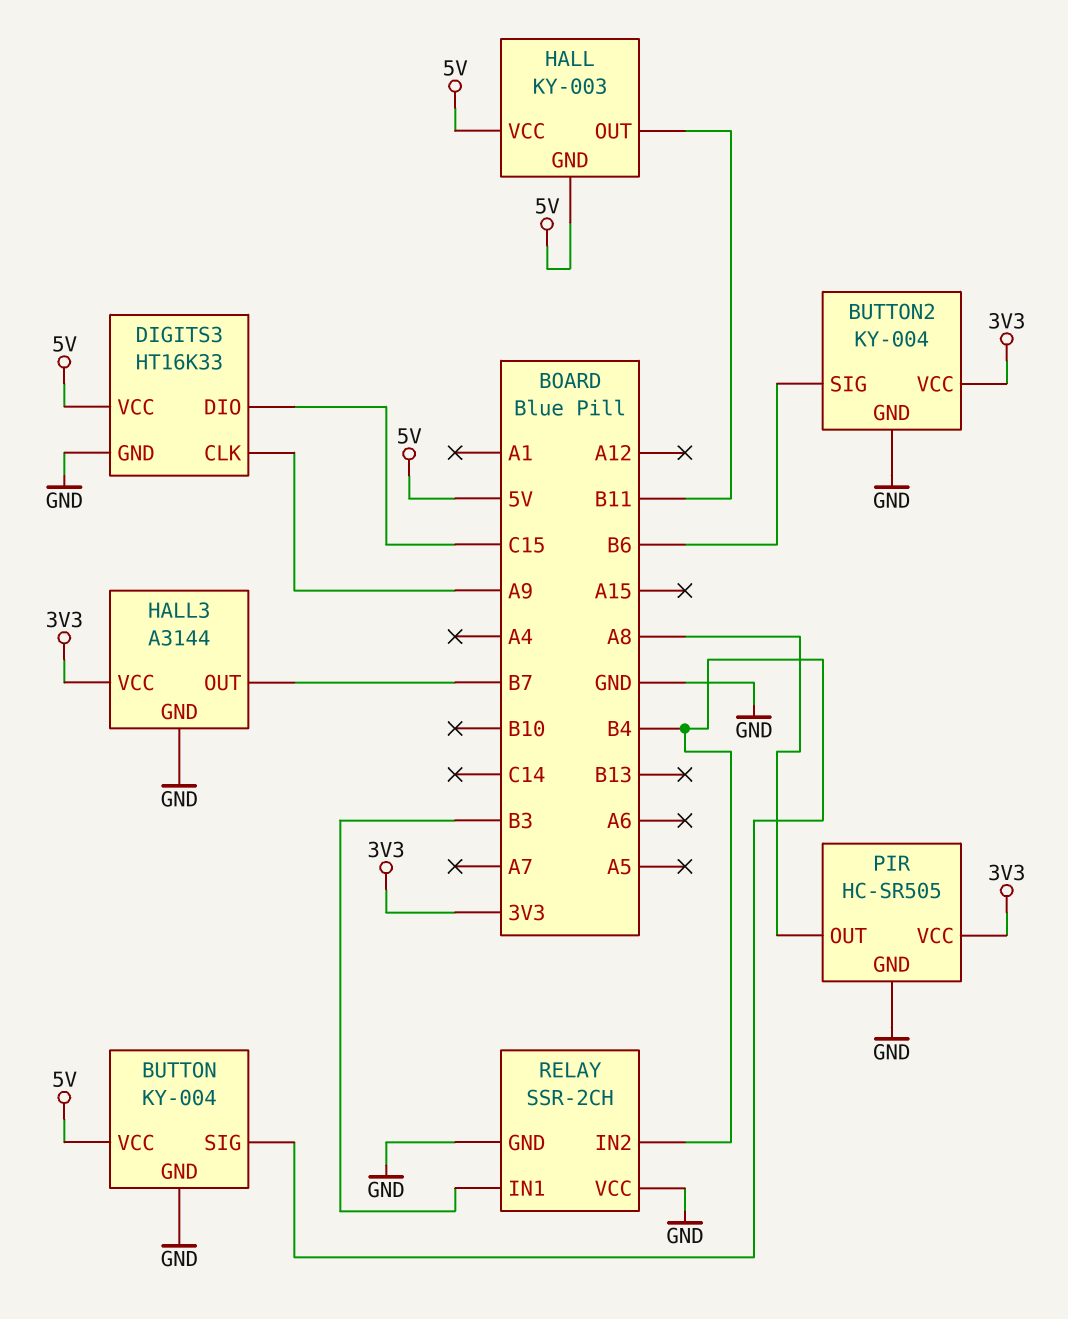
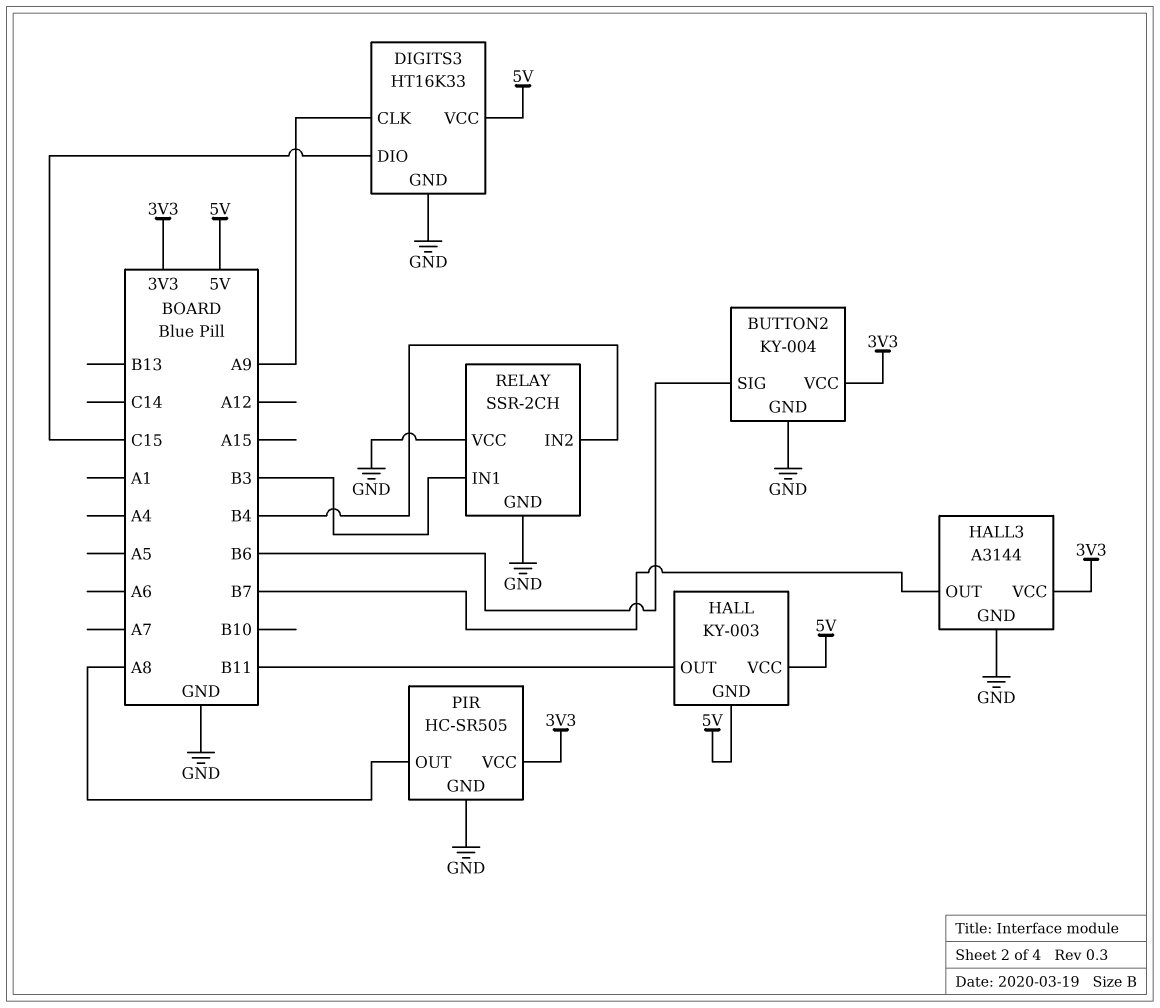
BUTTON: KY-004 -> none
BUTTON pin GND: GND -> none
BUTTON pin SIG: B4 -> none
BUTTON pin VCC: 5V -> none

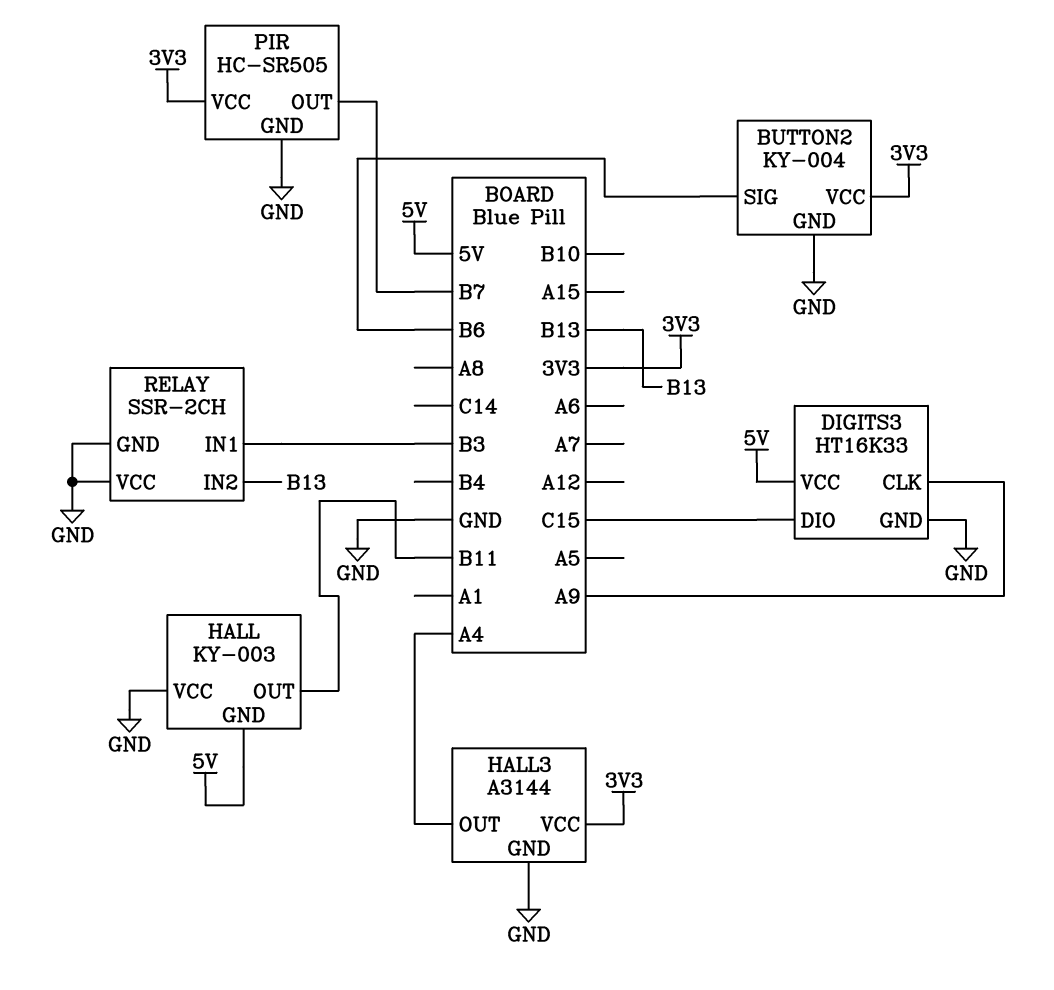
HALL pin VCC: 5V -> GND
HALL3 pin OUT: B7 -> A4
PIR pin OUT: A8 -> B7
RELAY pin IN2: B4 -> B13

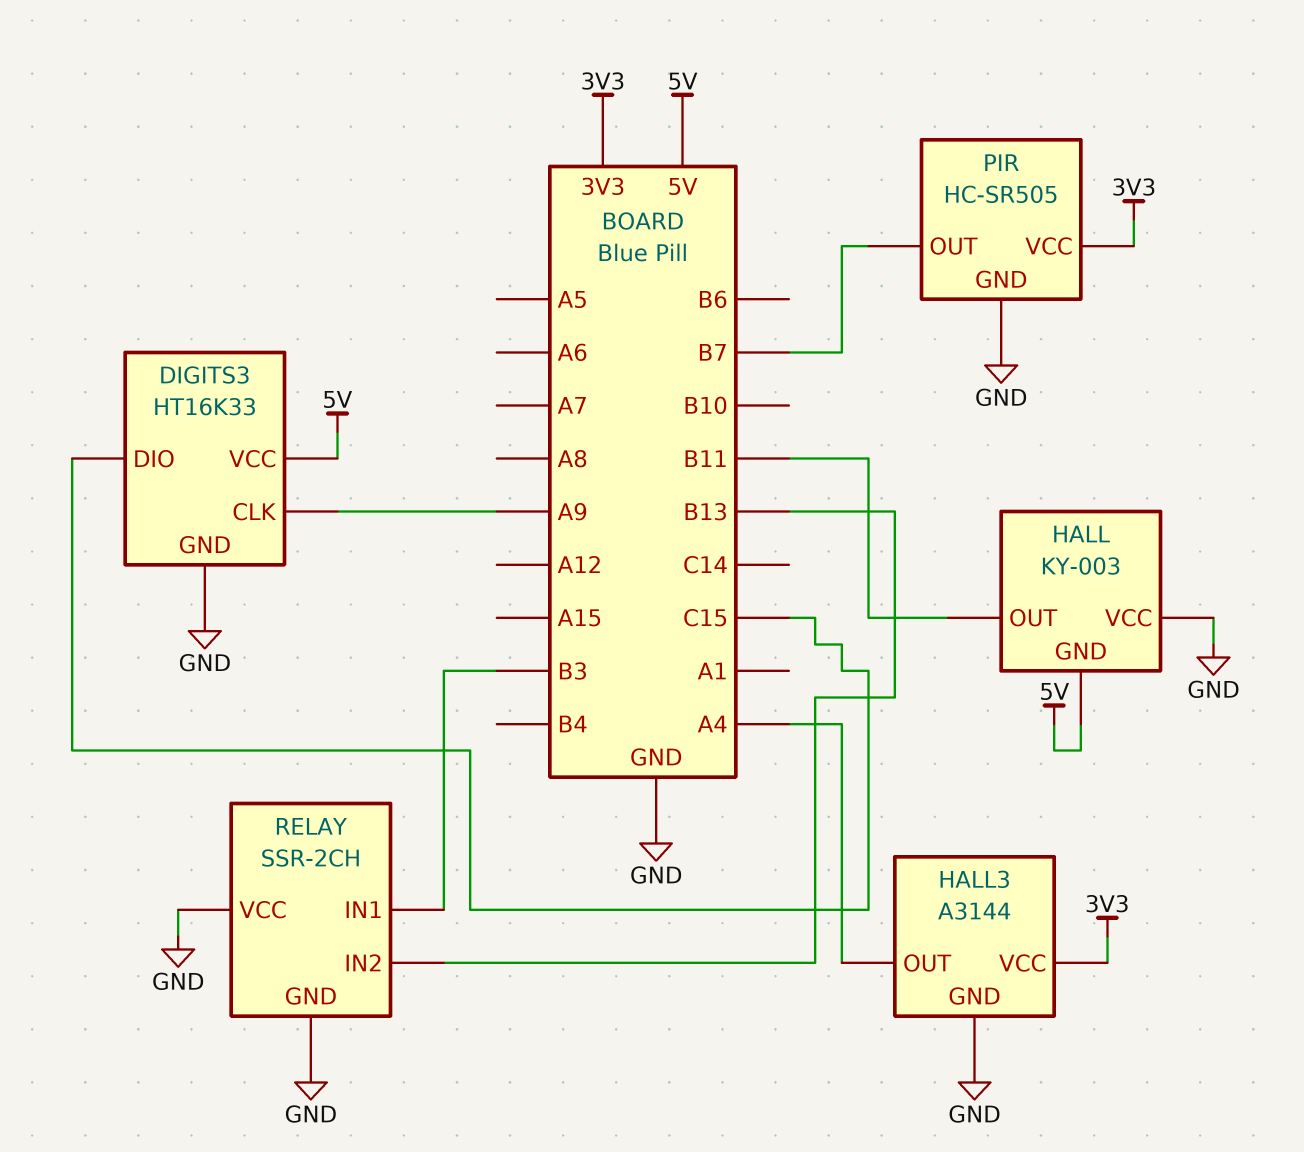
BUTTON2: KY-004 -> none
BUTTON2 pin GND: GND -> none
BUTTON2 pin SIG: B6 -> none
BUTTON2 pin VCC: 3V3 -> none

